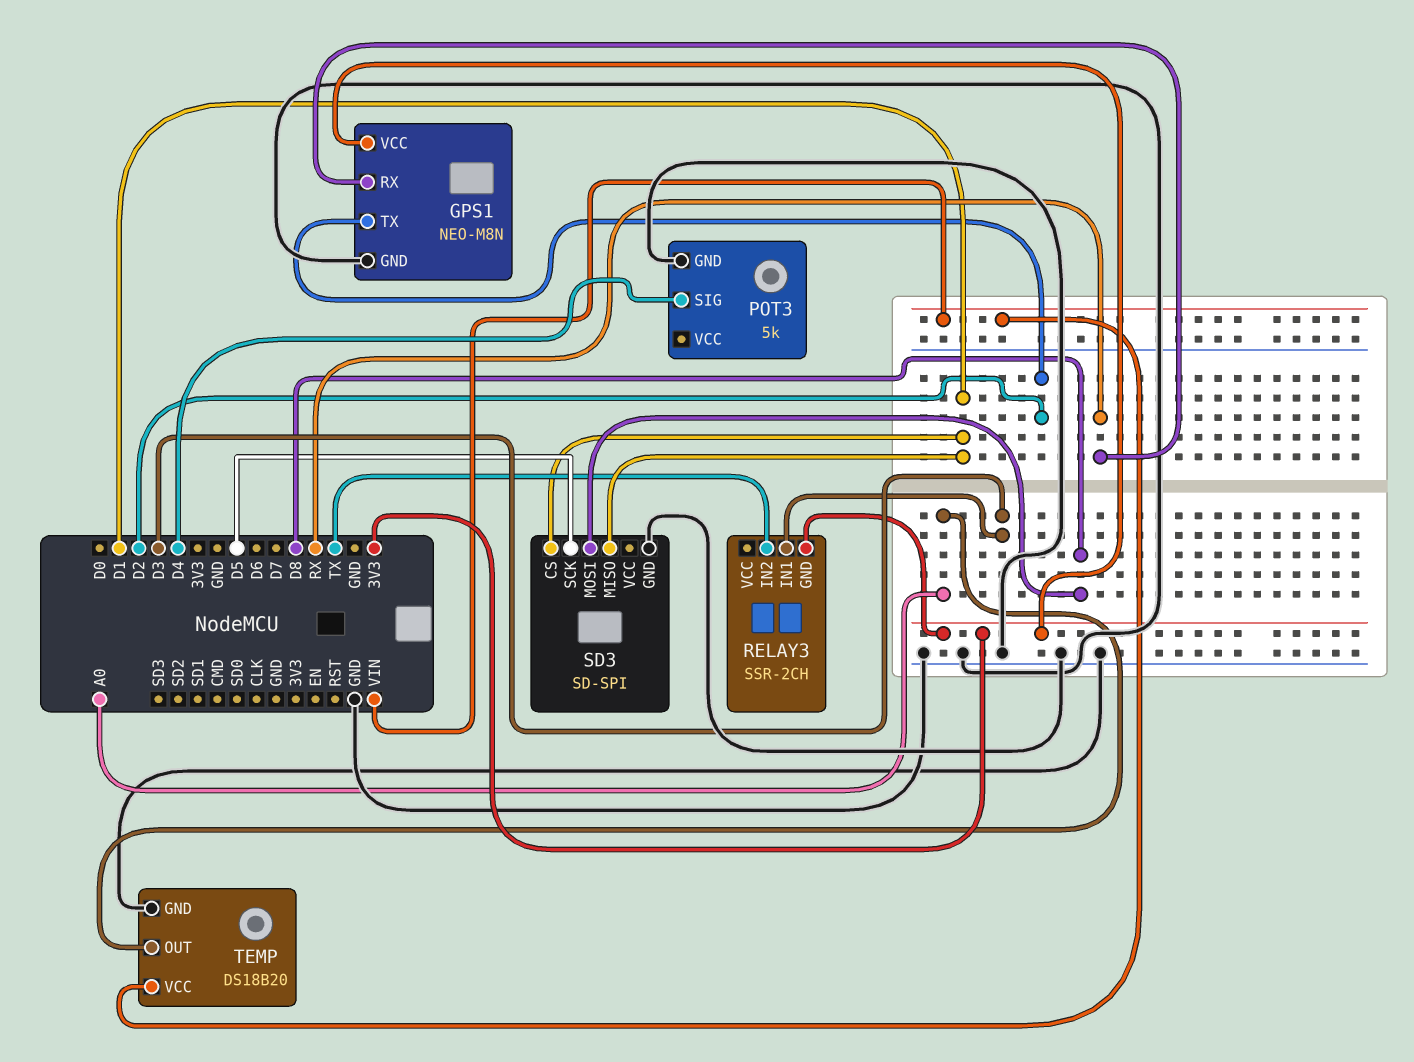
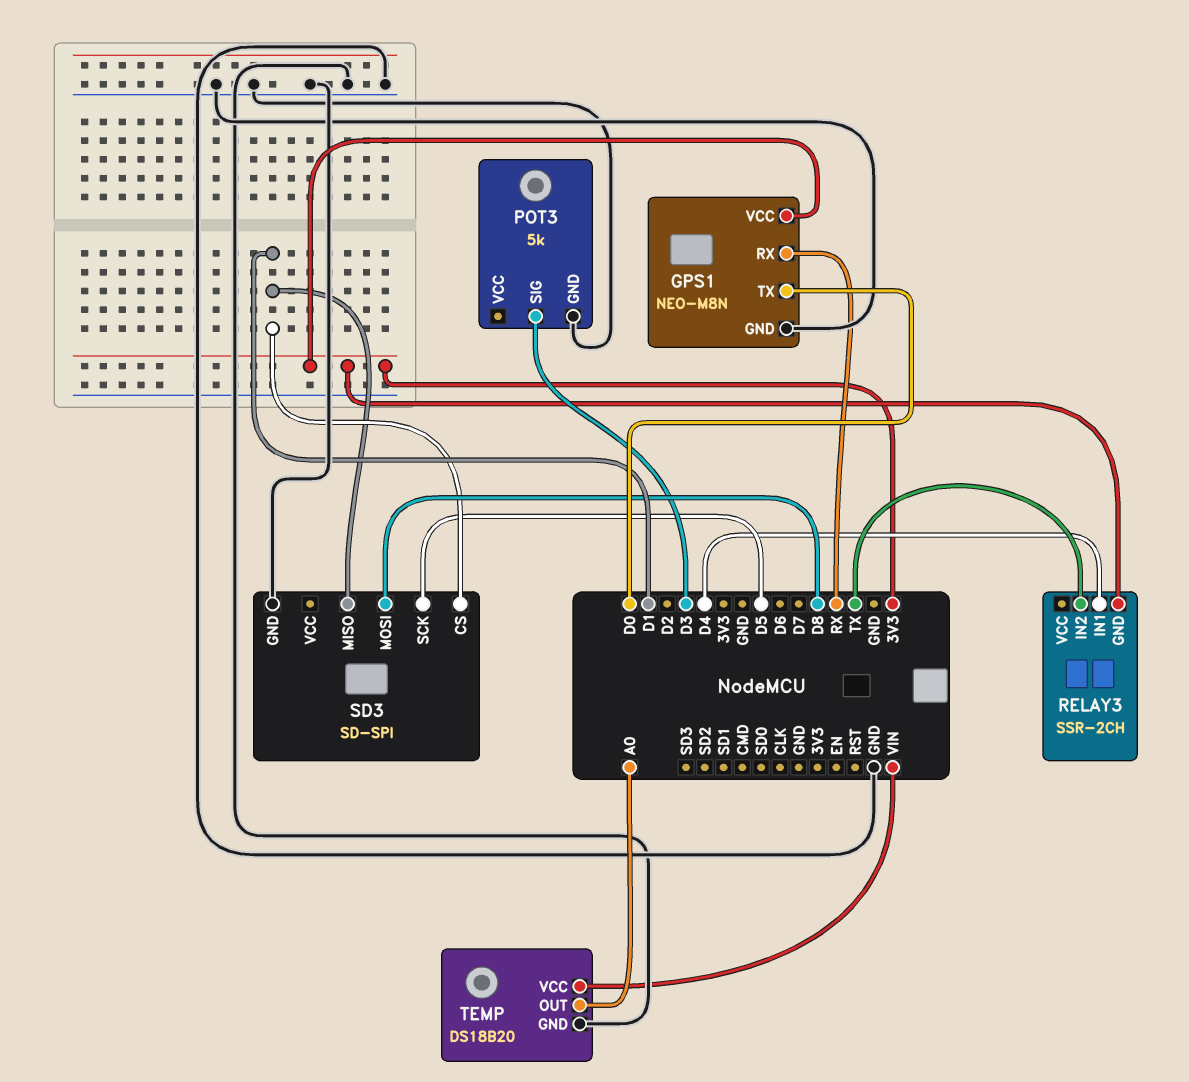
GPS1 pin TX: D2 -> D0
POT3 pin SIG: D4 -> D3
RELAY3 pin IN1: D3 -> D4

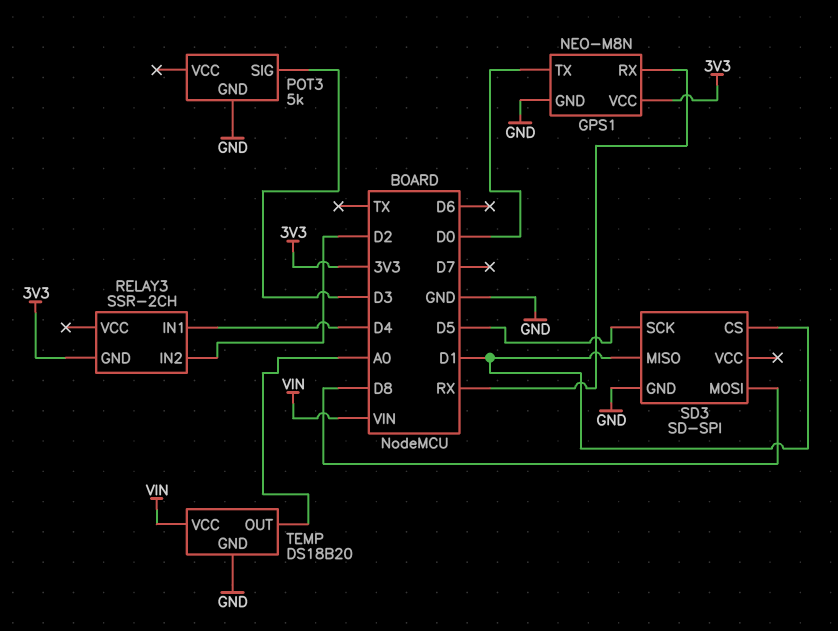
RELAY3 pin IN2: TX -> D2

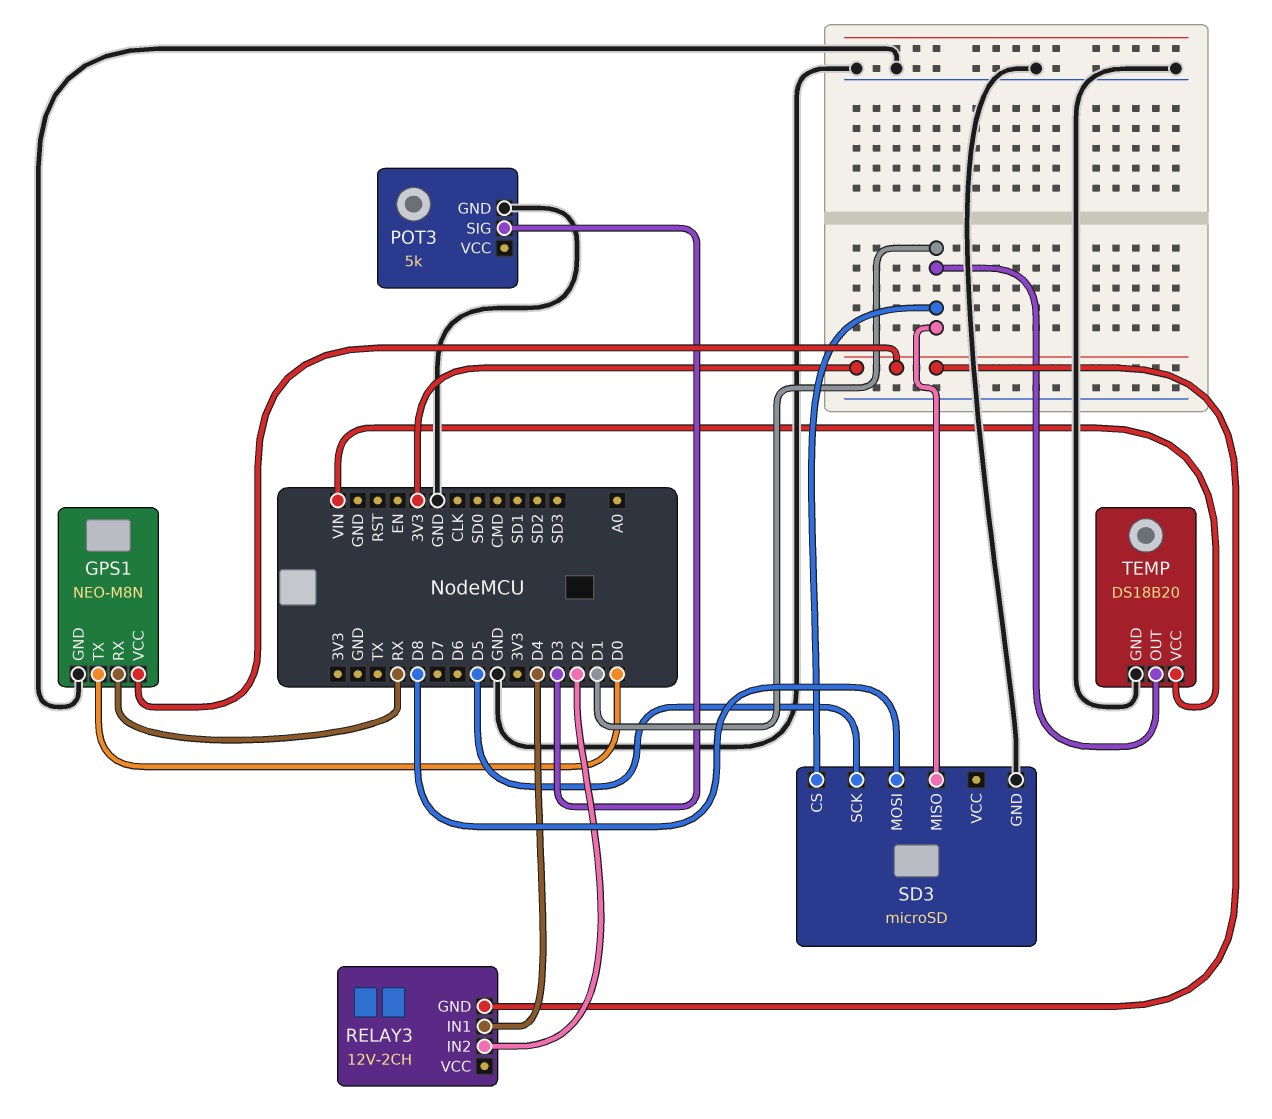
RELAY3: SSR-2CH -> 12V-2CH
SD3: SD-SPI -> microSD
TEMP pin OUT: A0 -> D1

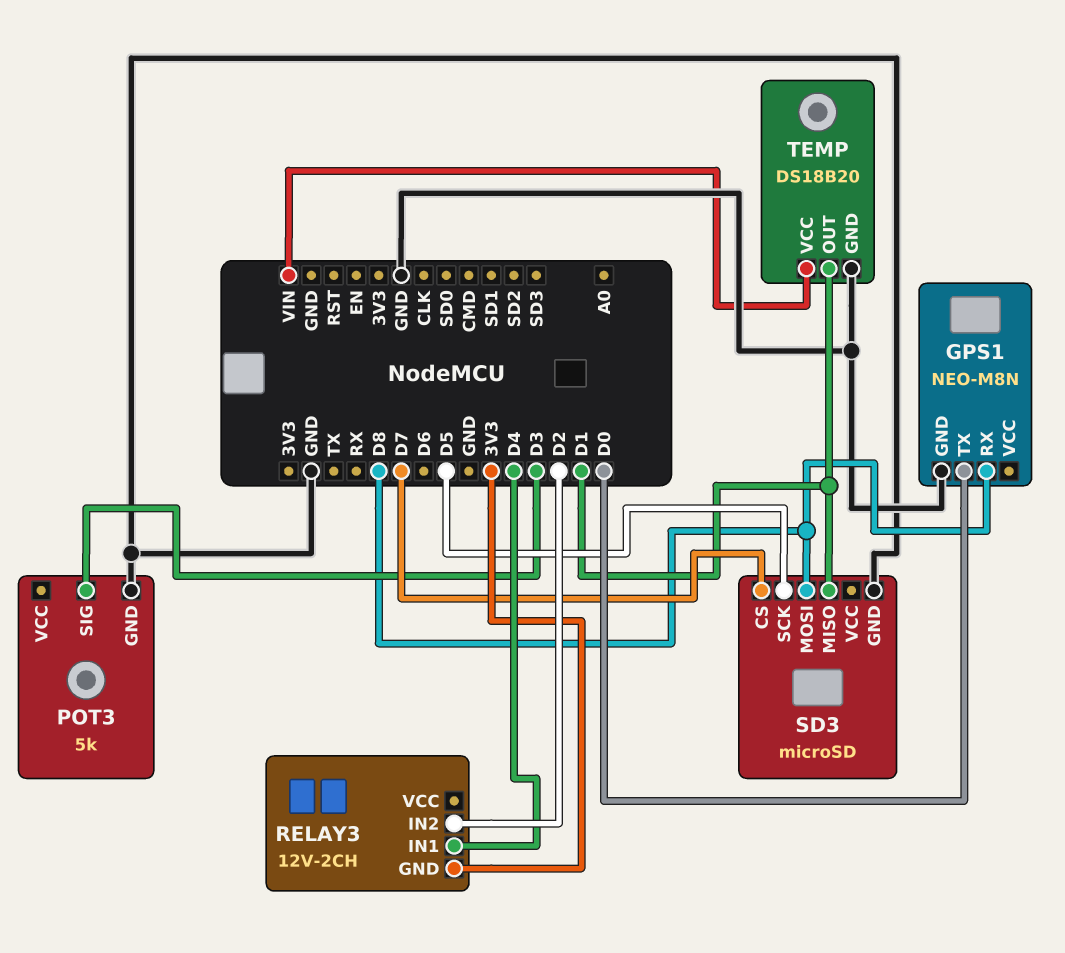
GPS1 pin RX: RX -> D8
GPS1 pin VCC: 3V3 -> none
SD3 pin CS: D1 -> D7

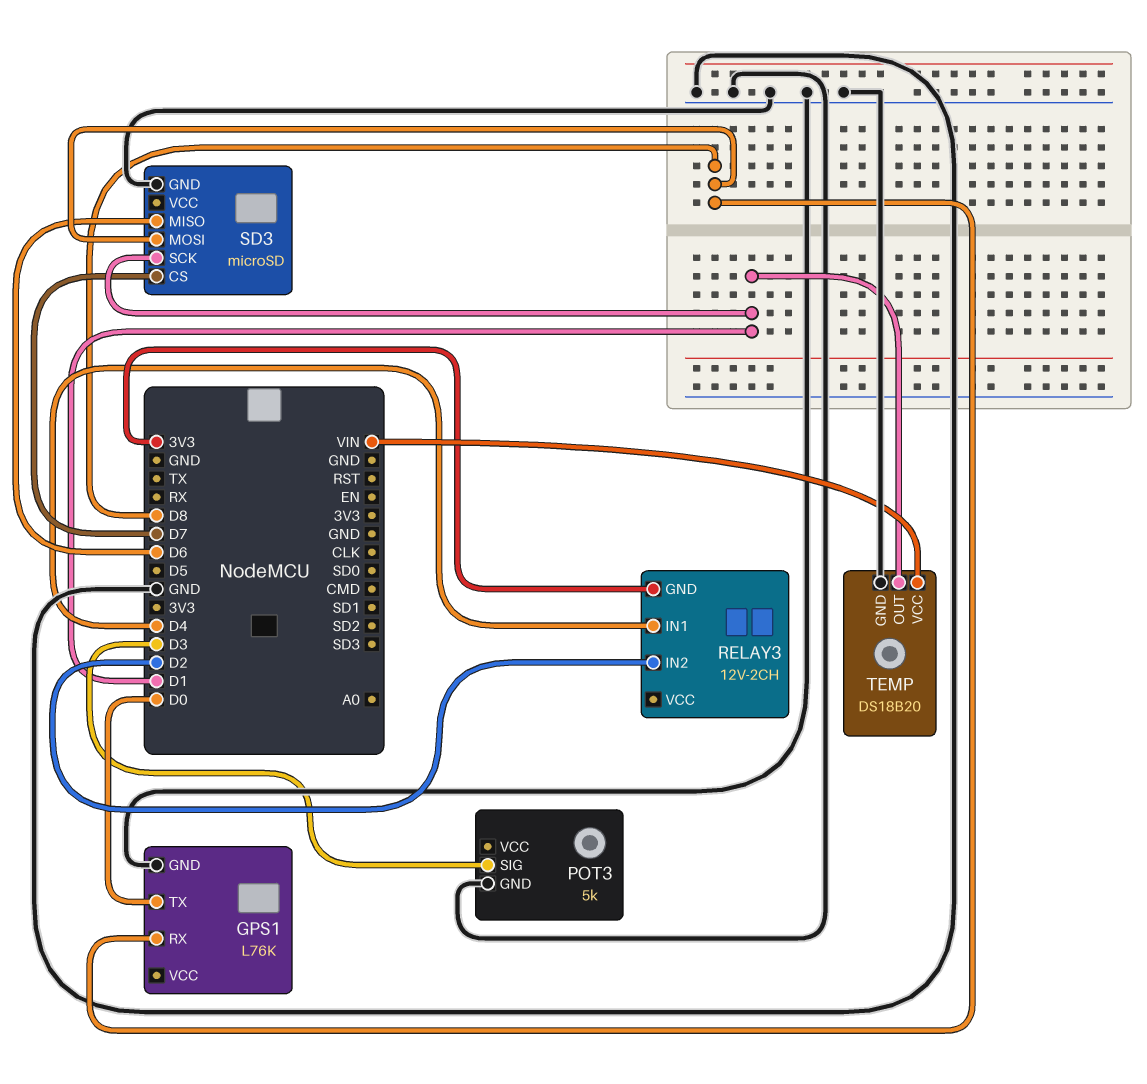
GPS1: NEO-M8N -> L76K
SD3 pin MISO: D1 -> D6
SD3 pin SCK: D5 -> D1

